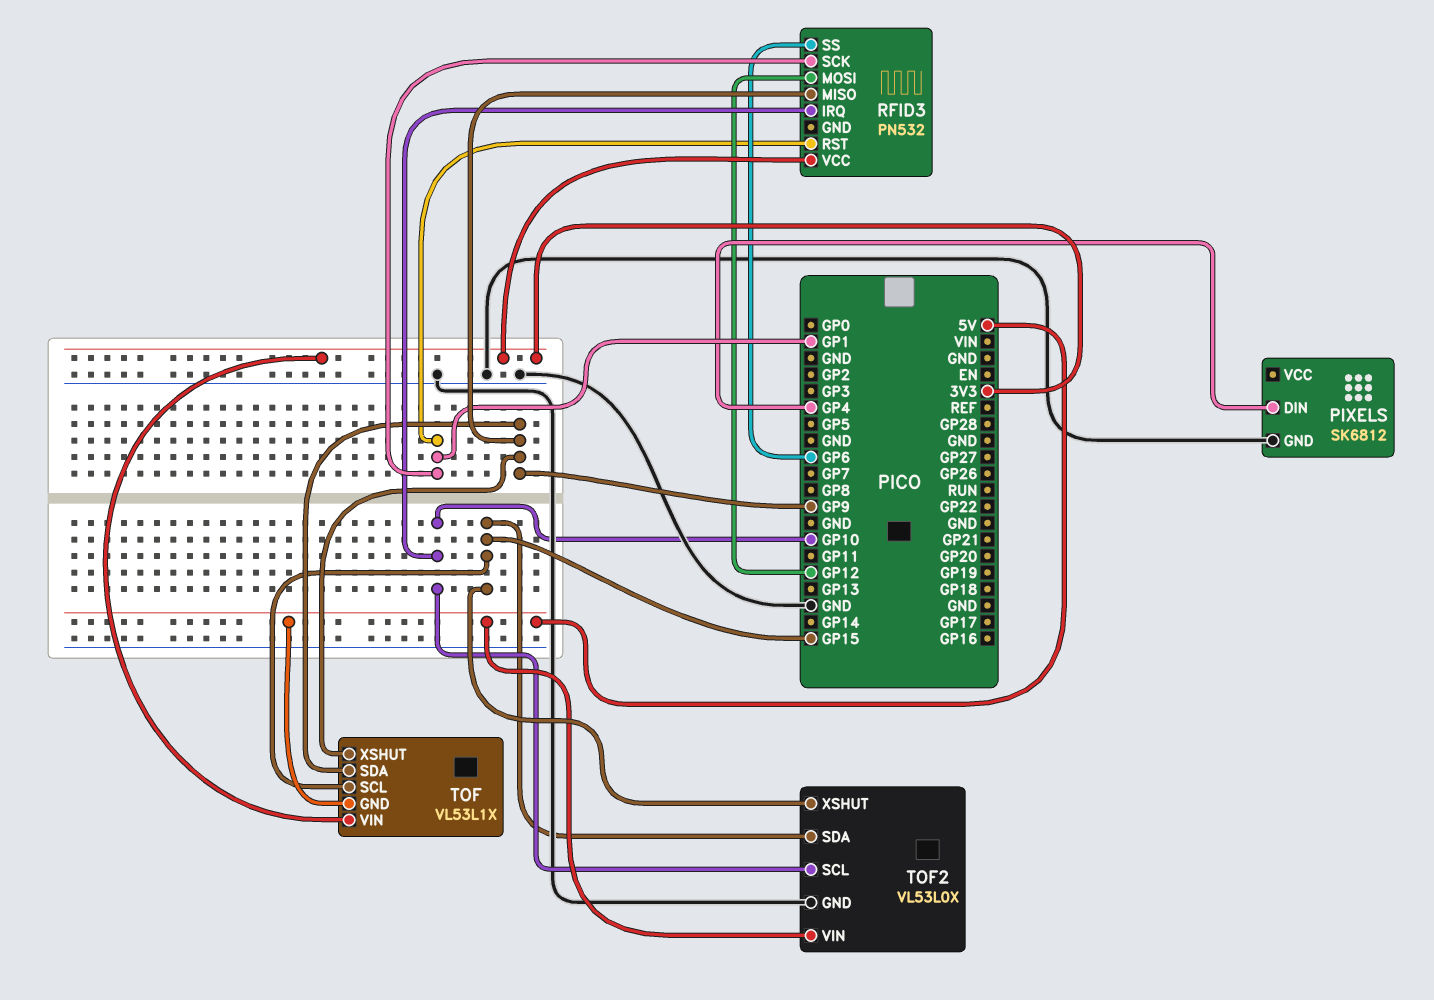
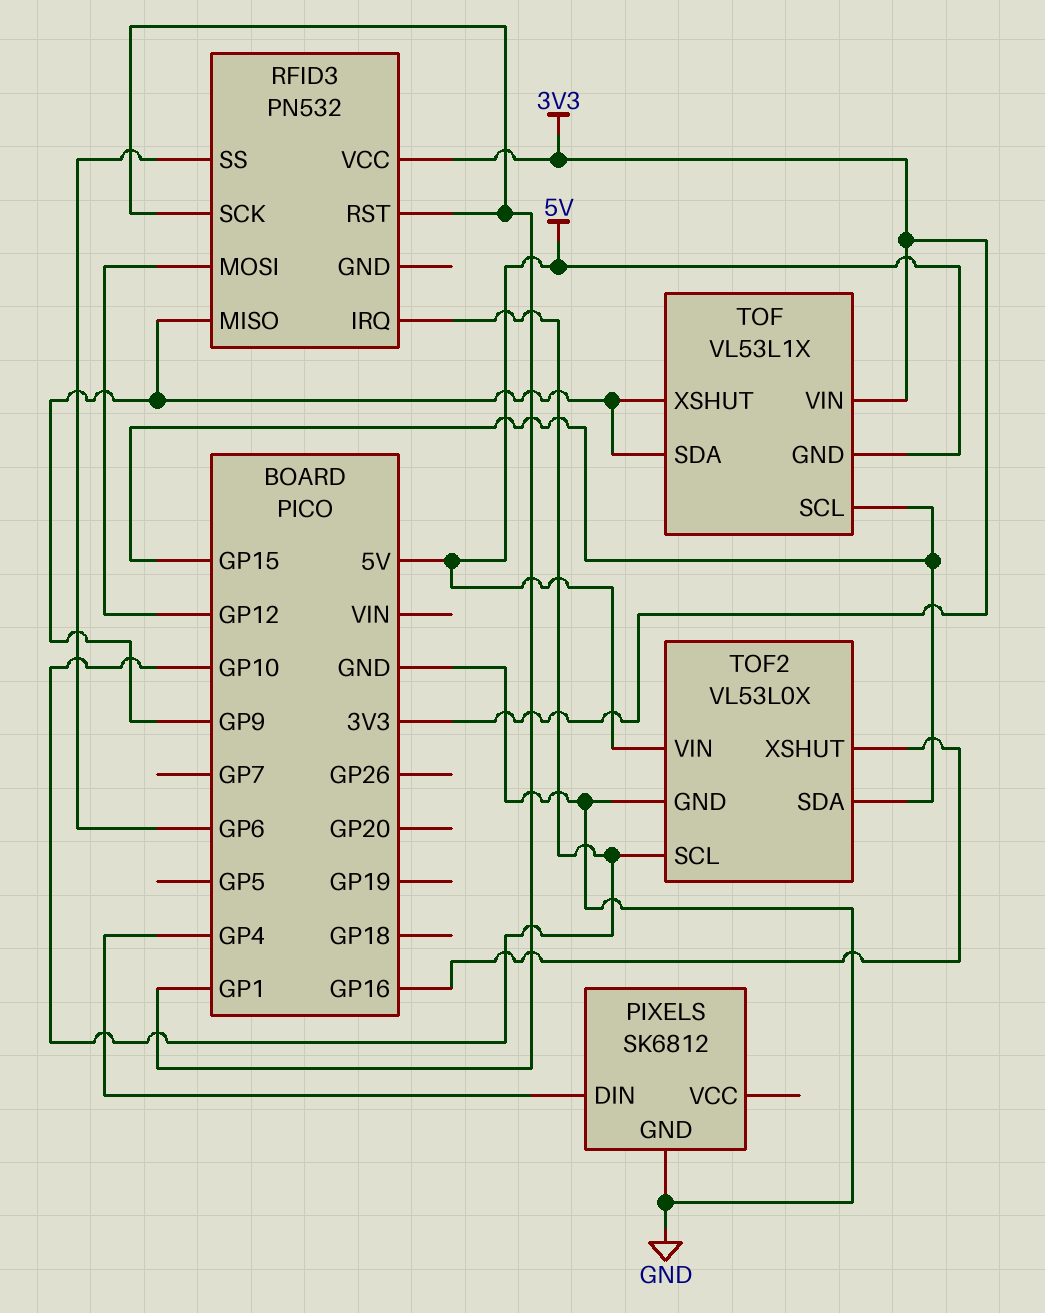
TOF2 pin XSHUT: GP15 -> GP16

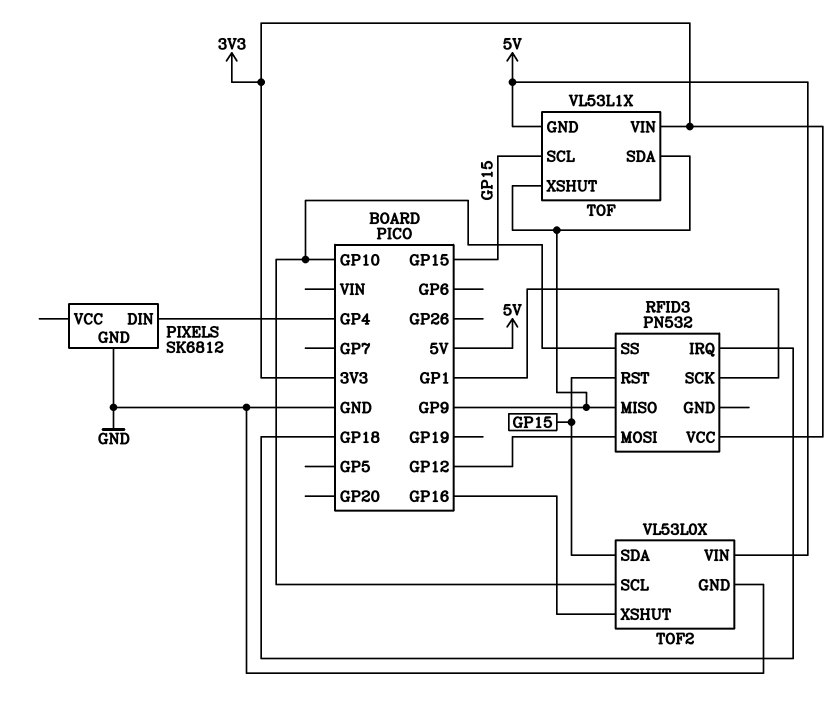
RFID3 pin IRQ: GP10 -> GP18
RFID3 pin RST: GP1 -> GP15
RFID3 pin SS: GP6 -> GP10

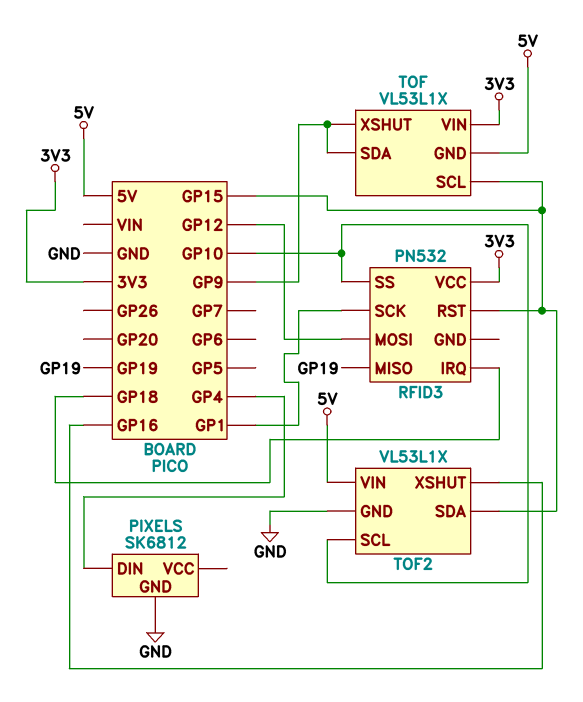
RFID3 pin MISO: GP9 -> GP19
TOF2: VL53L0X -> VL53L1X

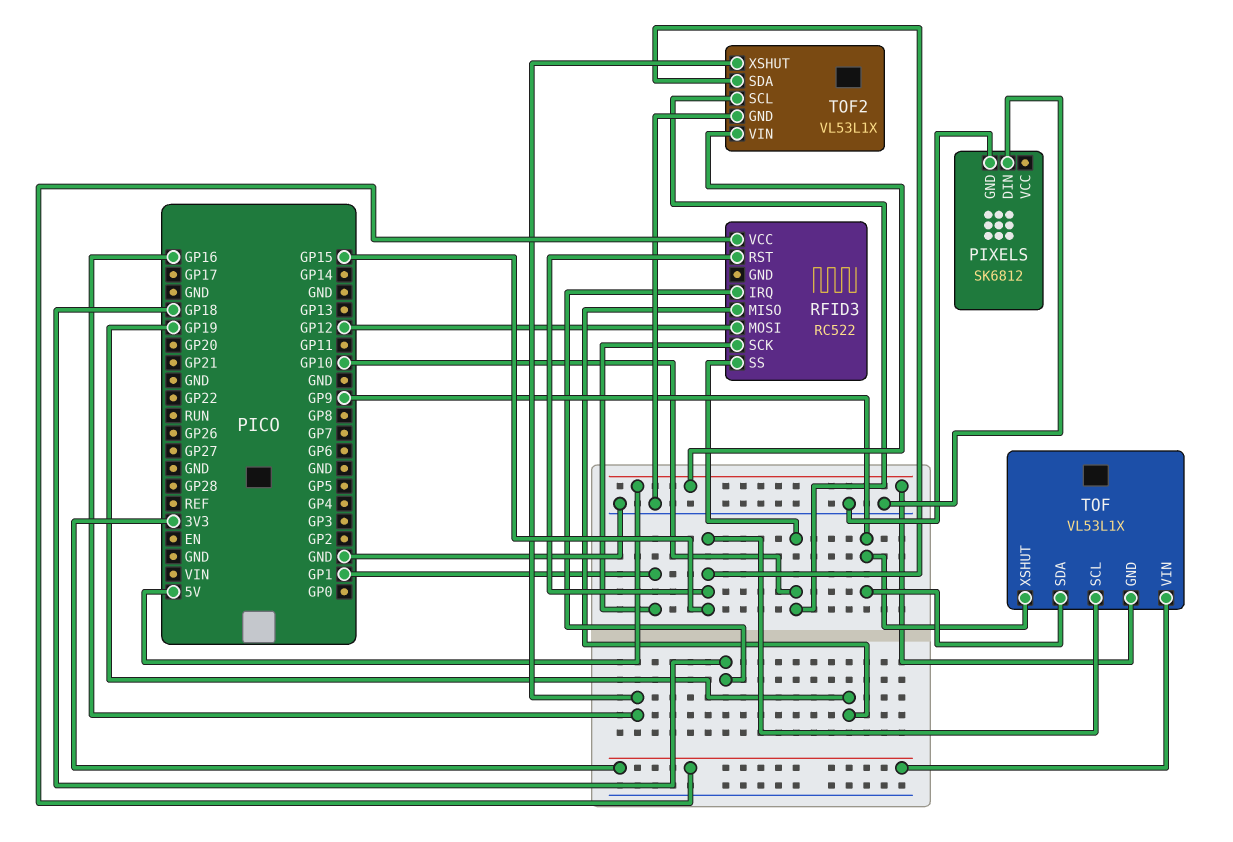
PIXELS pin DIN: GP4 -> GND
RFID3: PN532 -> RC522

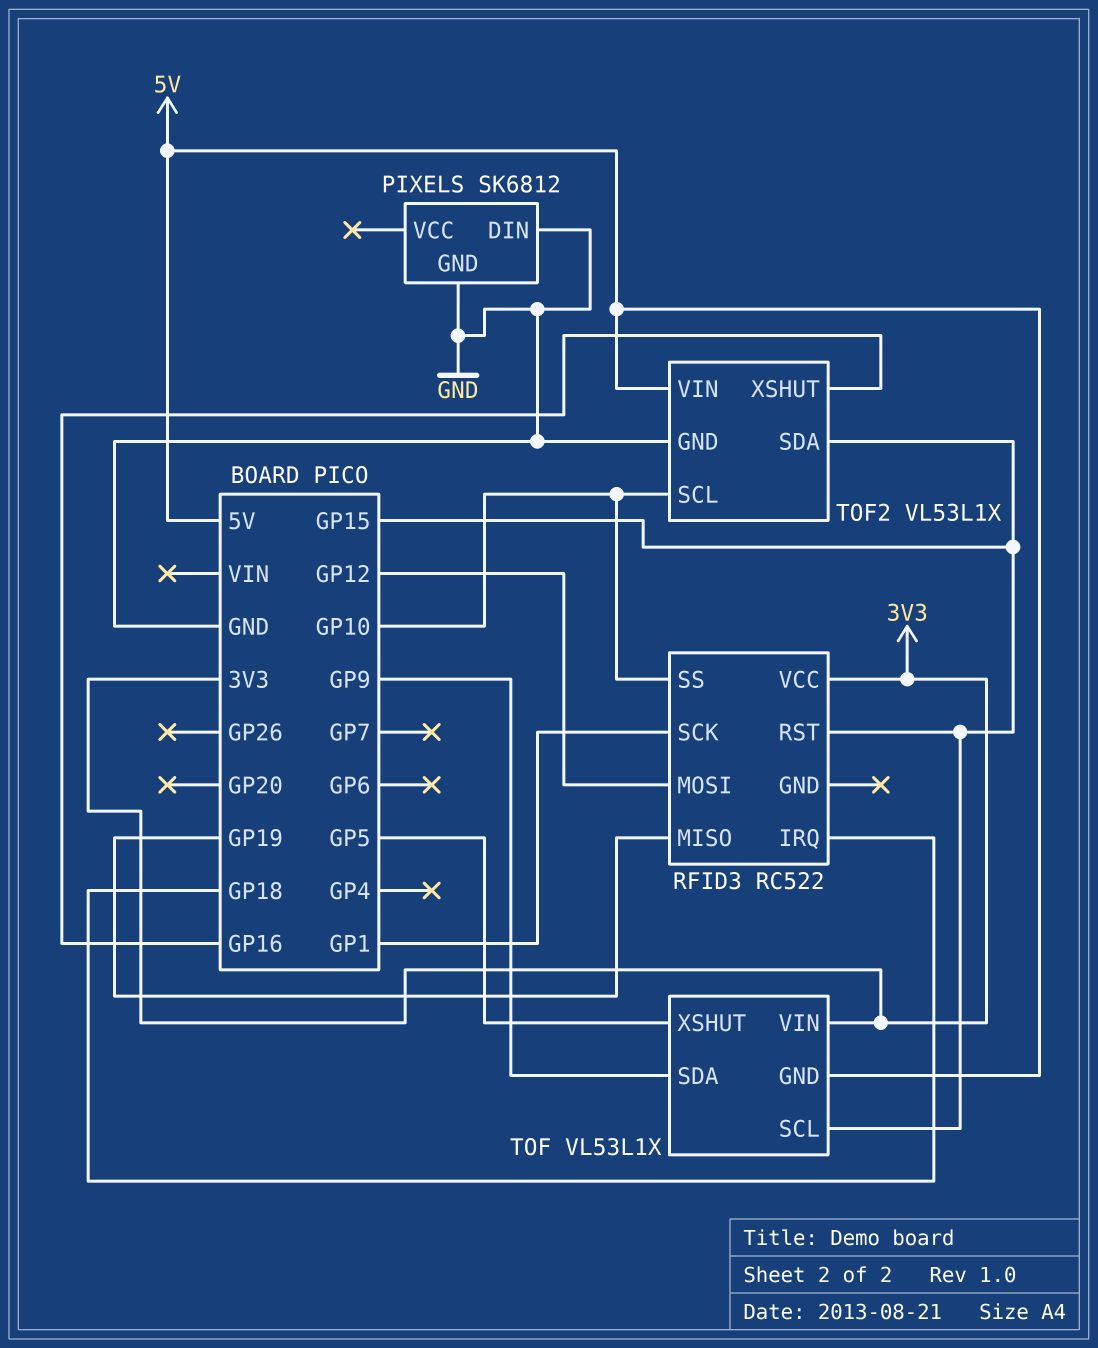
TOF pin XSHUT: GP9 -> GP5

